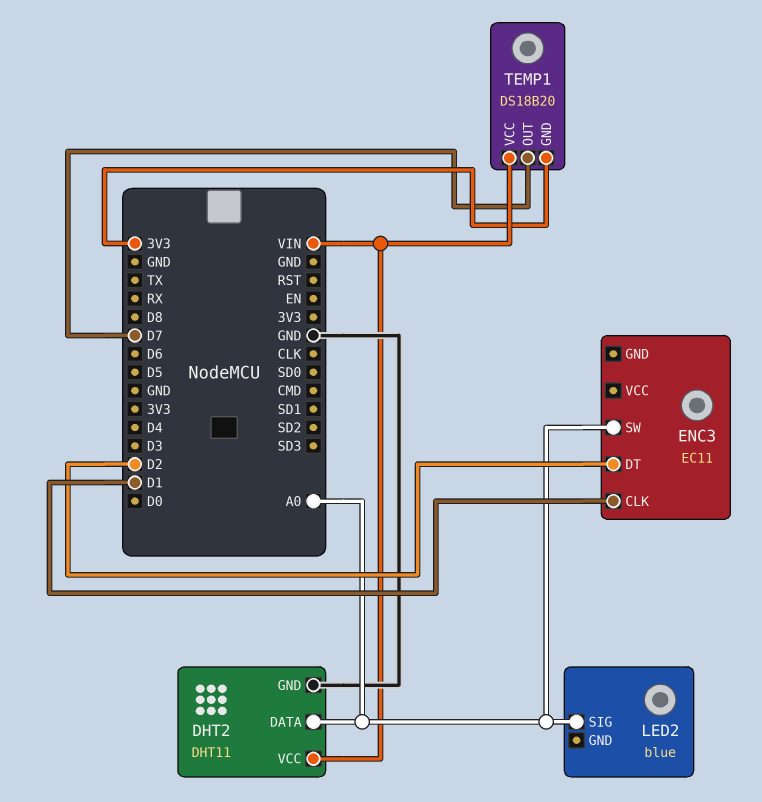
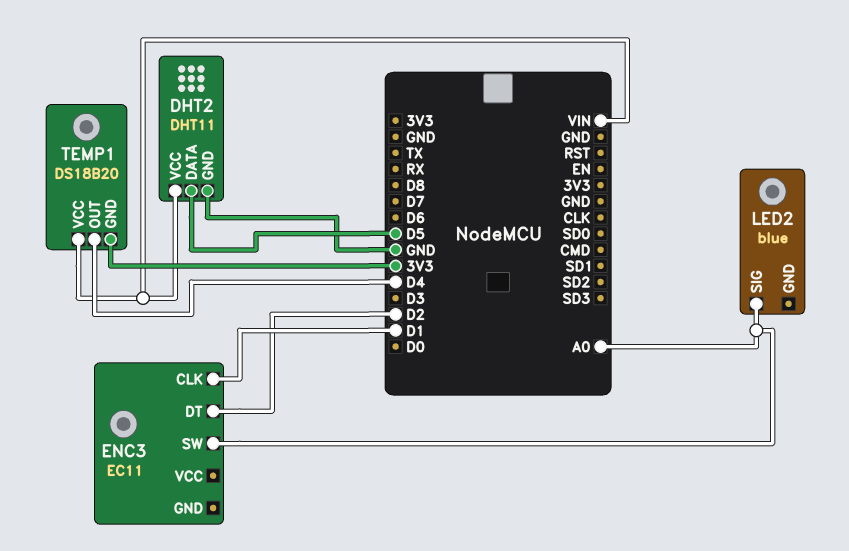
DHT2 pin DATA: A0 -> D5
TEMP1 pin OUT: D7 -> D4

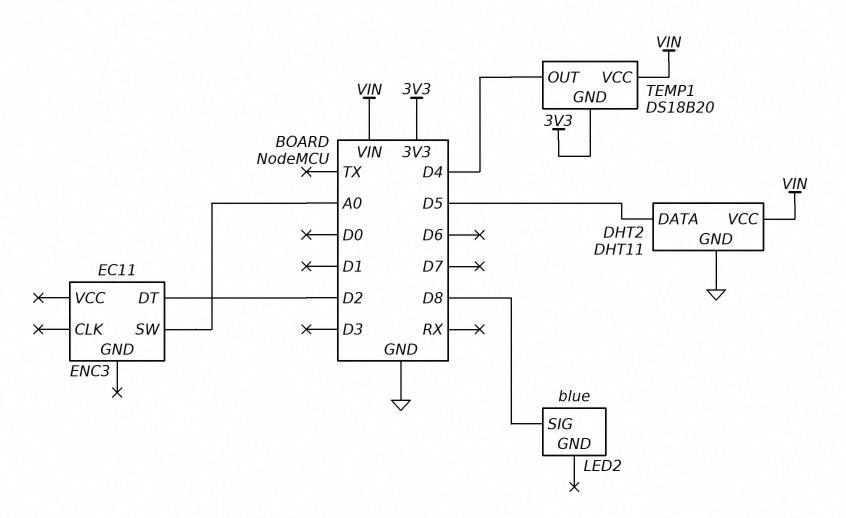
ENC3 pin CLK: D1 -> none
LED2 pin SIG: A0 -> D8

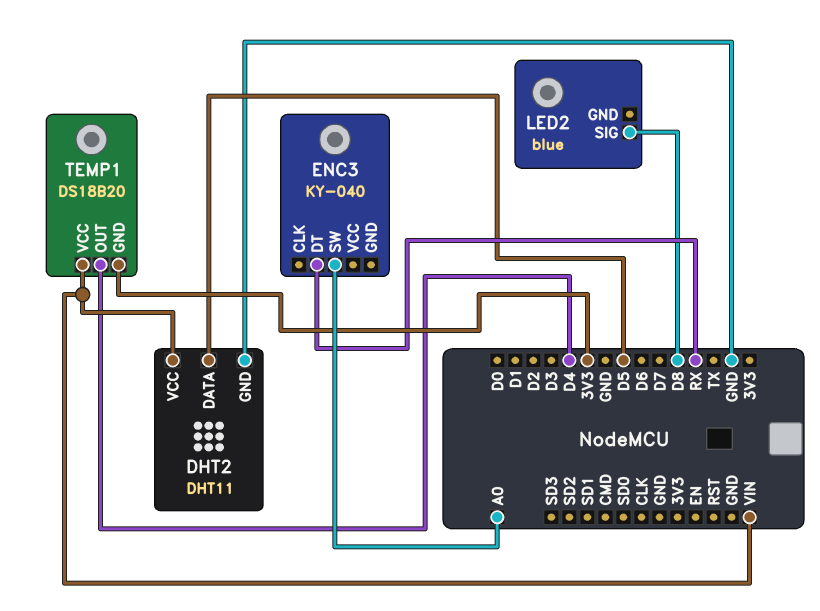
ENC3: EC11 -> KY-040
ENC3 pin DT: D2 -> RX

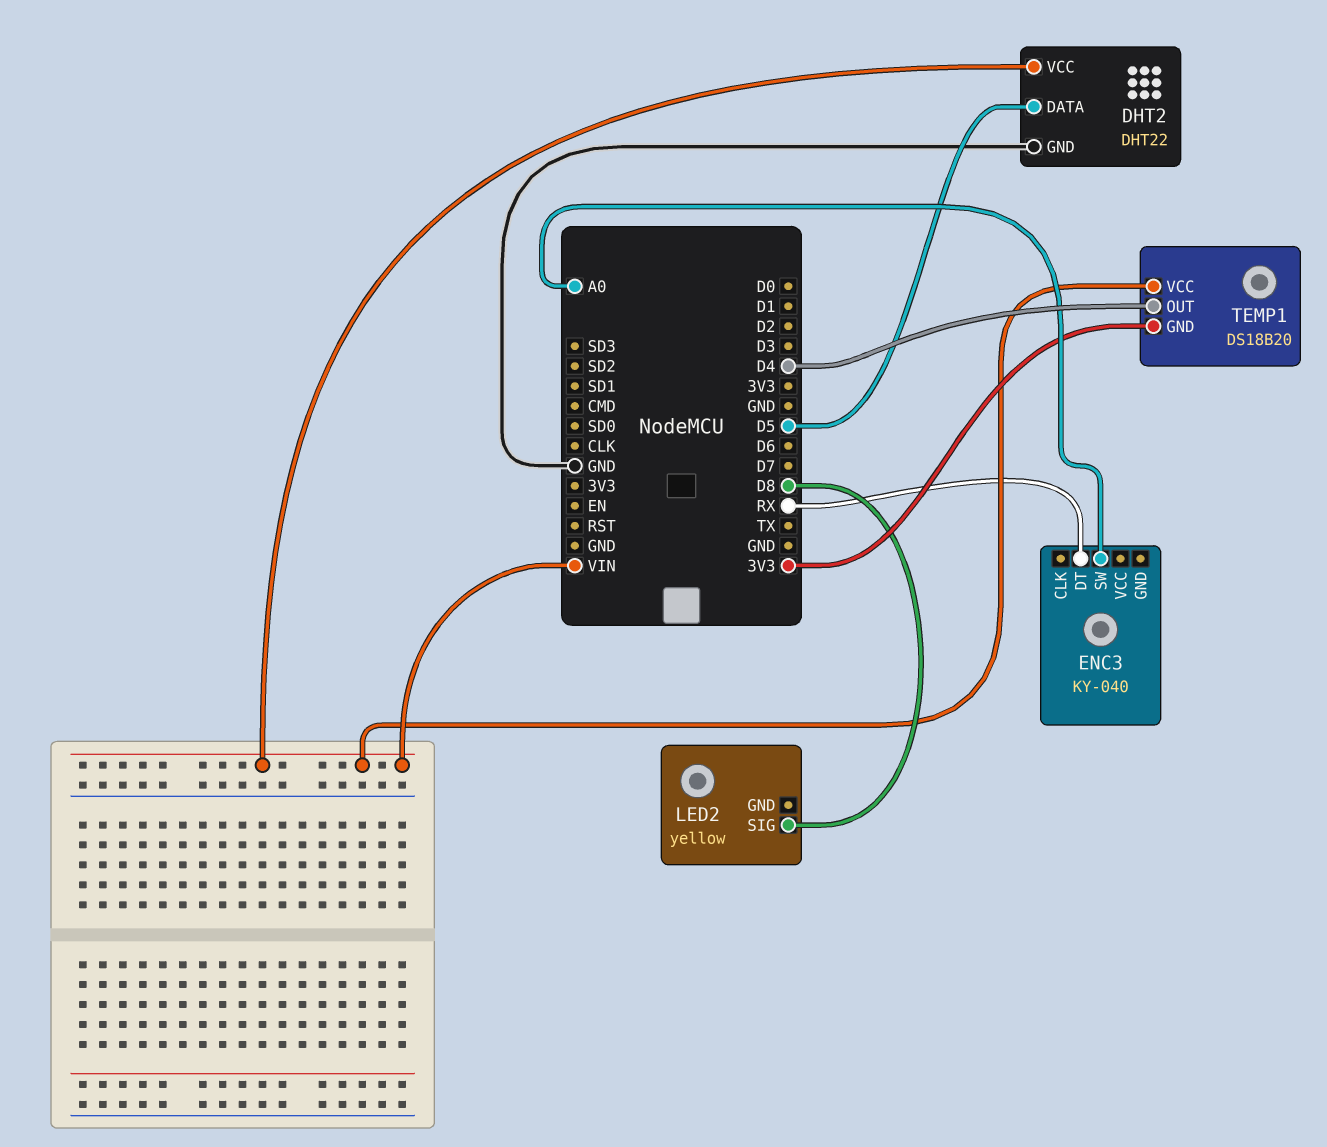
DHT2: DHT11 -> DHT22
LED2: blue -> yellow

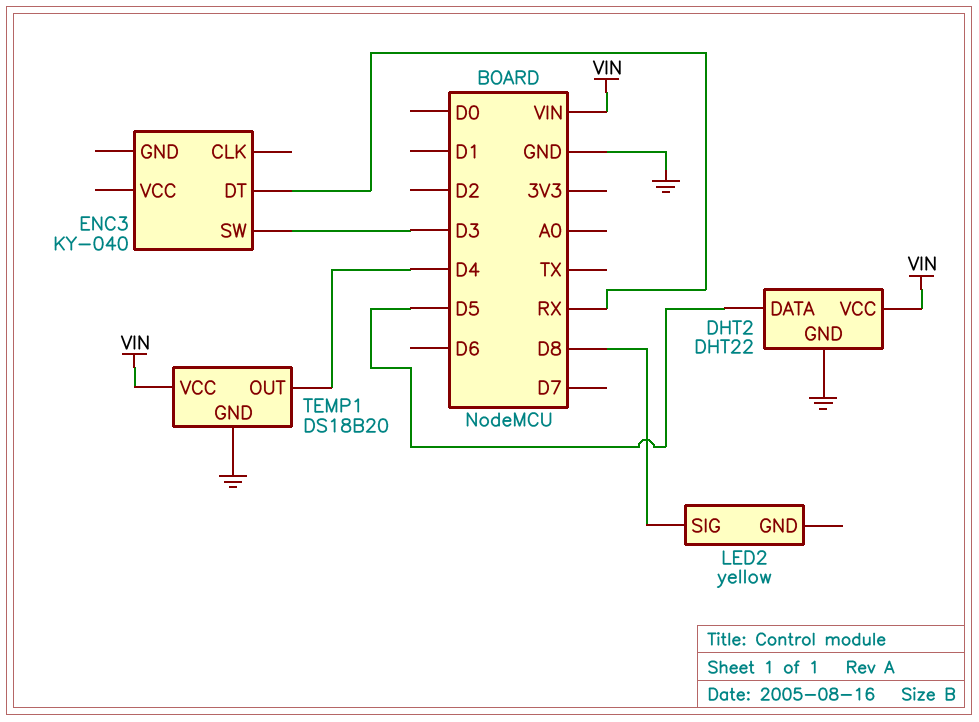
ENC3 pin SW: A0 -> D3
TEMP1 pin GND: 3V3 -> GND

